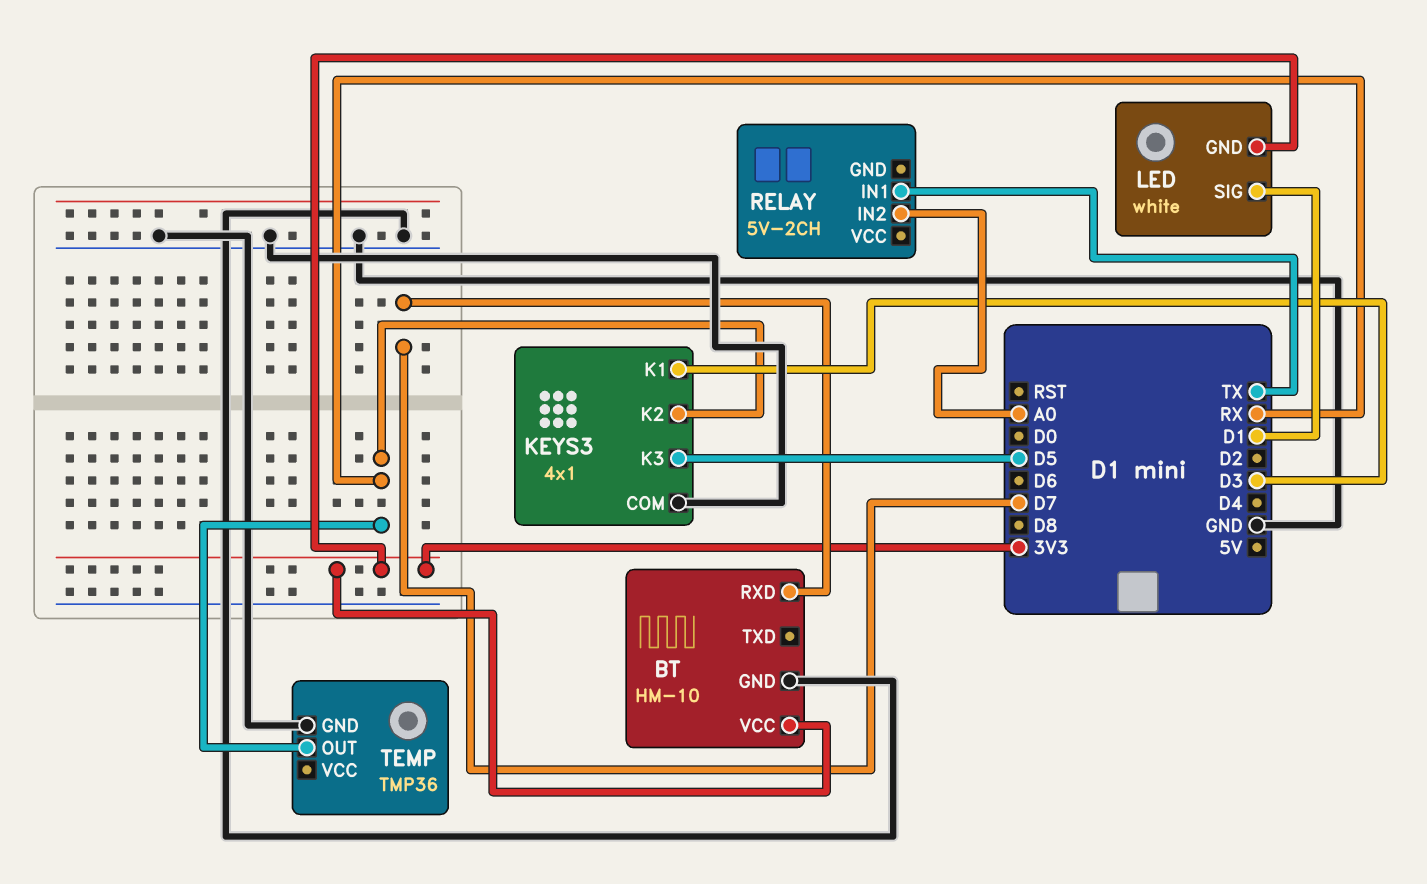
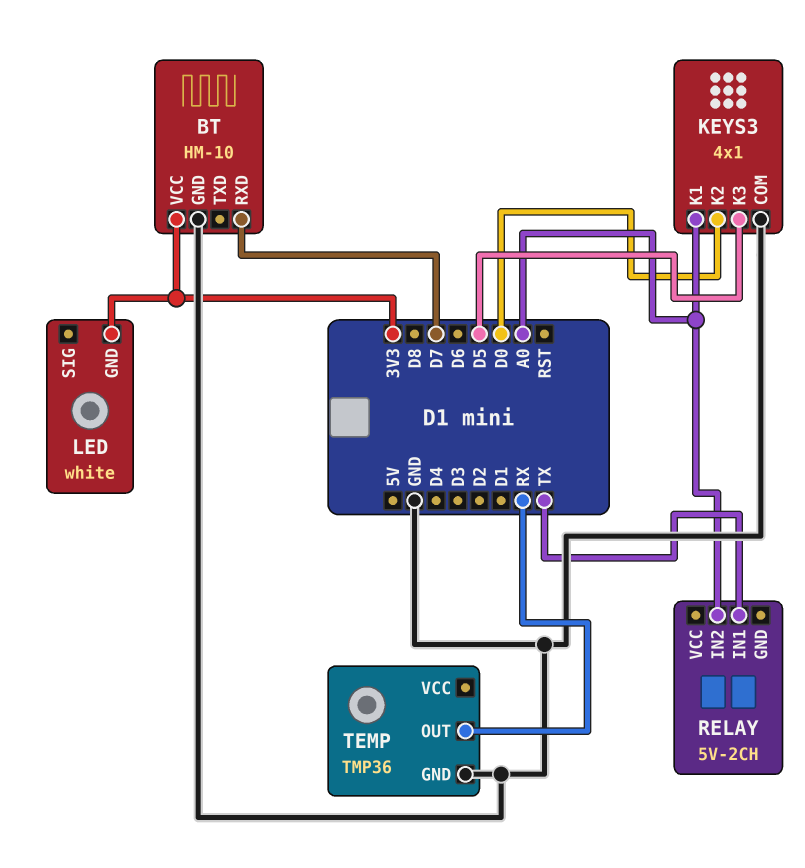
KEYS3 pin K1: D3 -> A0
KEYS3 pin K2: RX -> D0
LED pin SIG: D1 -> none

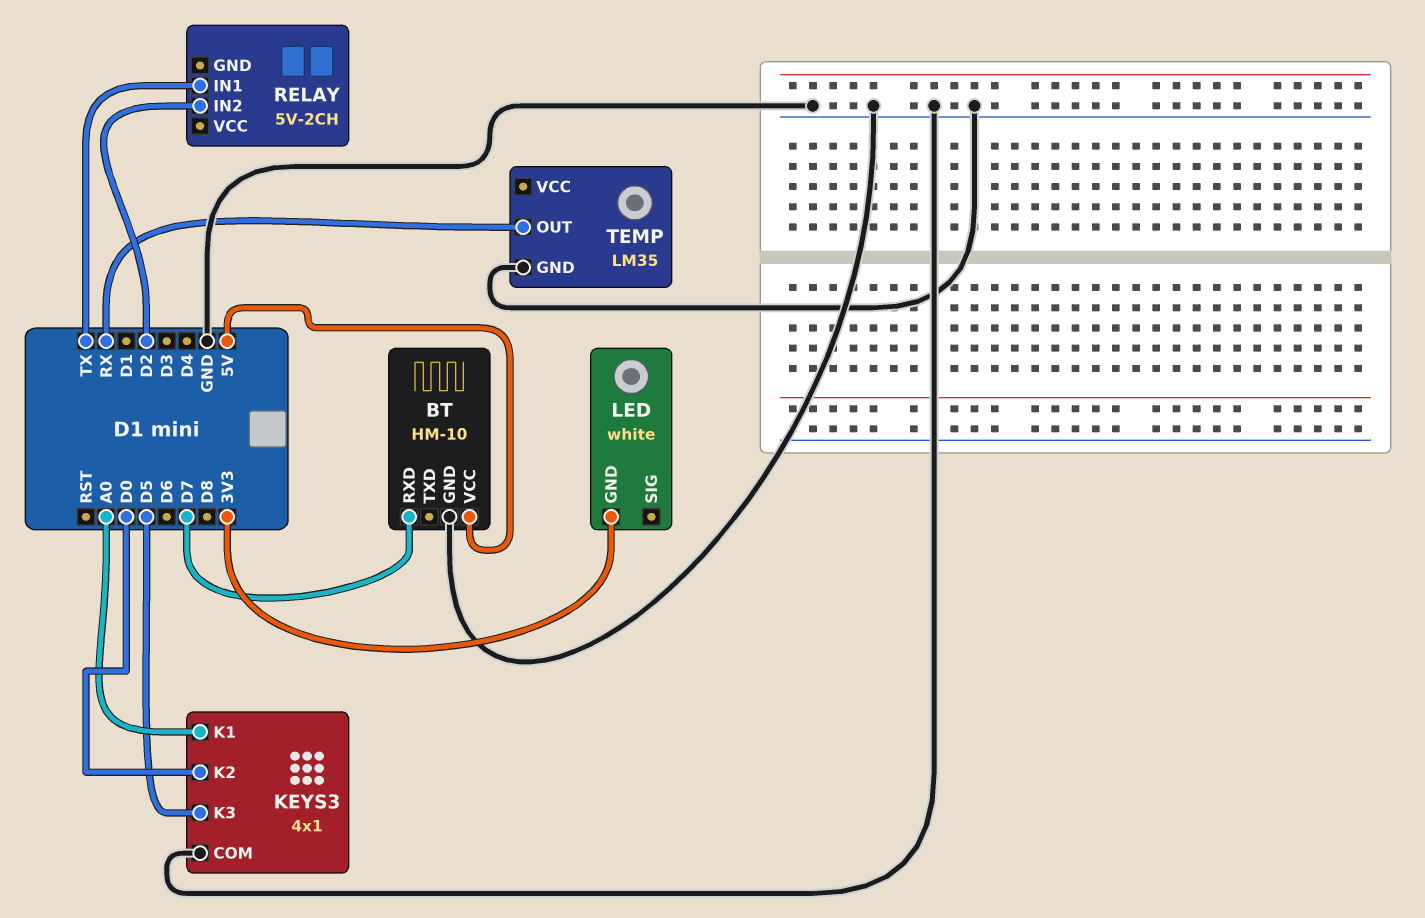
BT pin VCC: 3V3 -> 5V
RELAY pin IN2: A0 -> D2
TEMP: TMP36 -> LM35

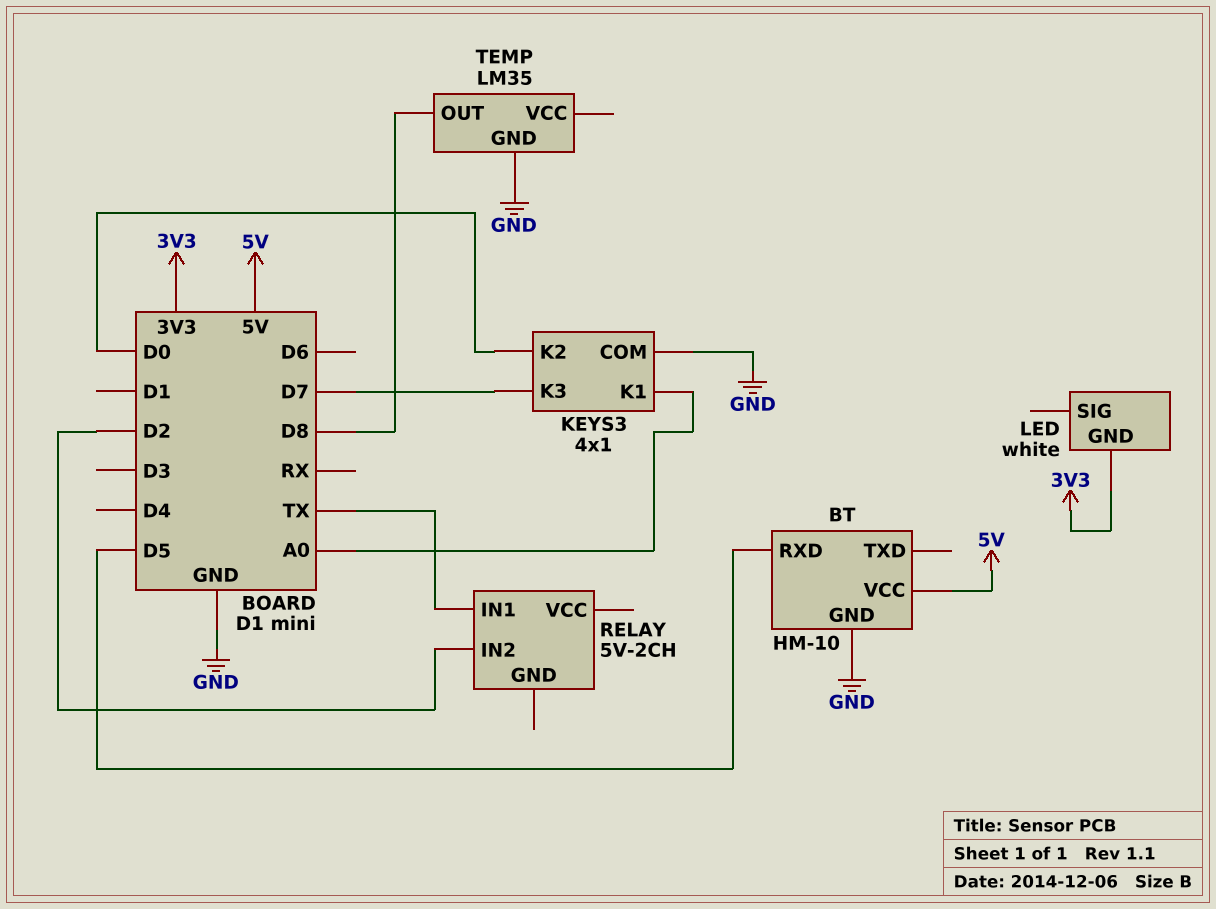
BT pin RXD: D7 -> D5
KEYS3 pin K3: D5 -> D7
TEMP pin OUT: RX -> D8

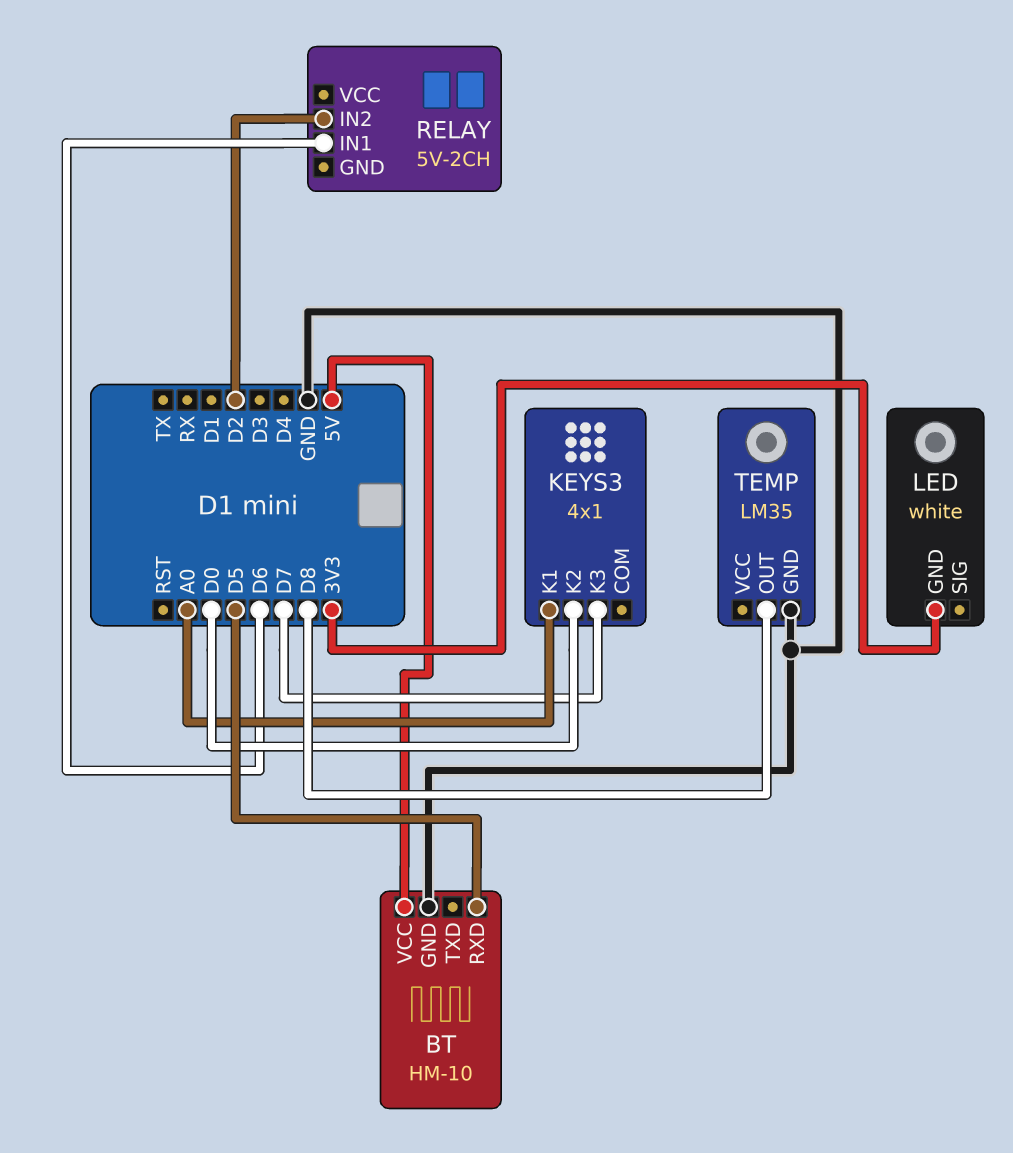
KEYS3 pin COM: GND -> none
RELAY pin IN1: TX -> D6

